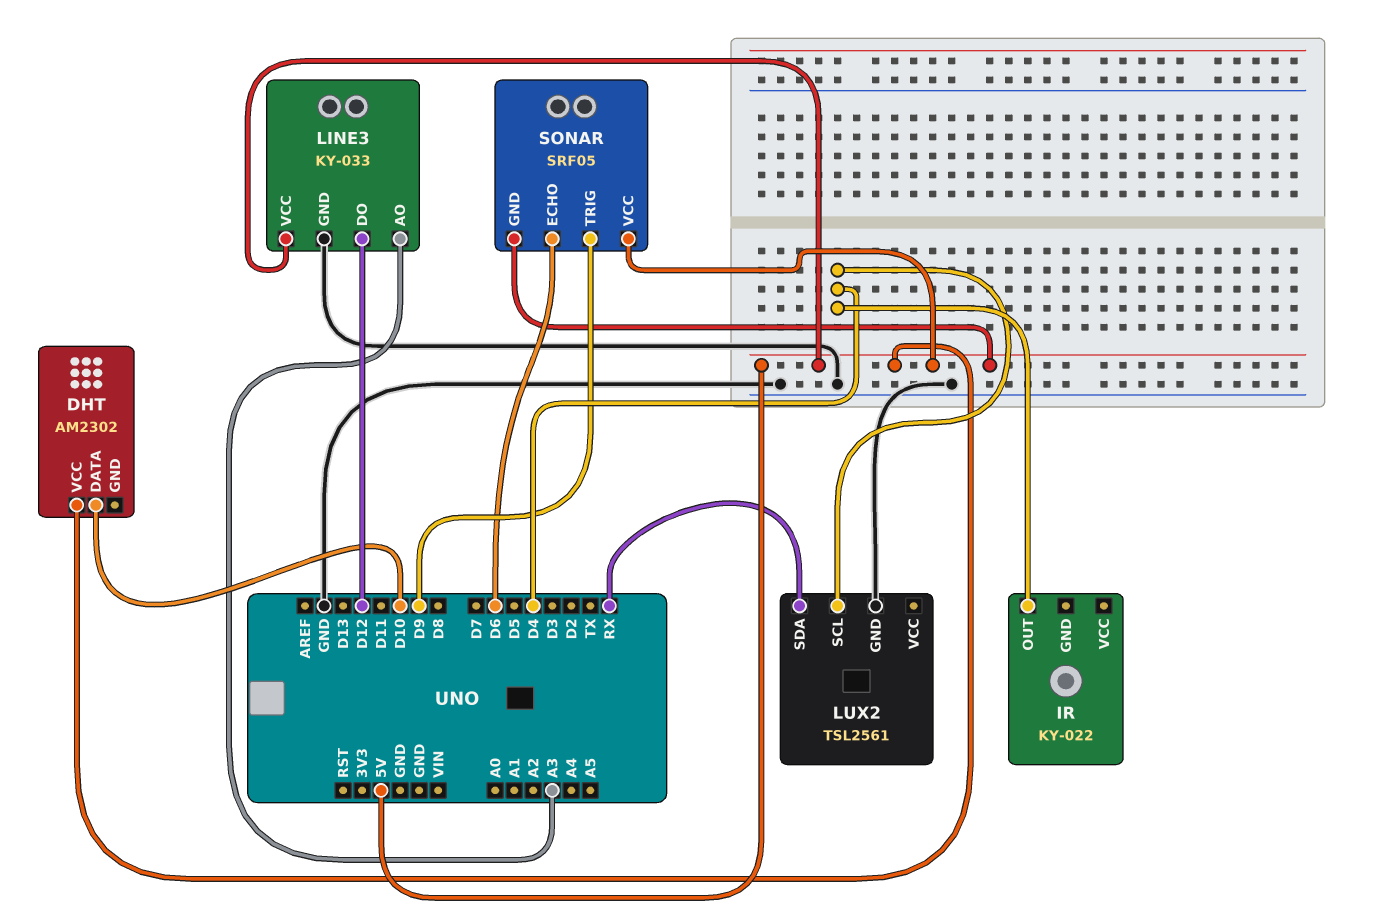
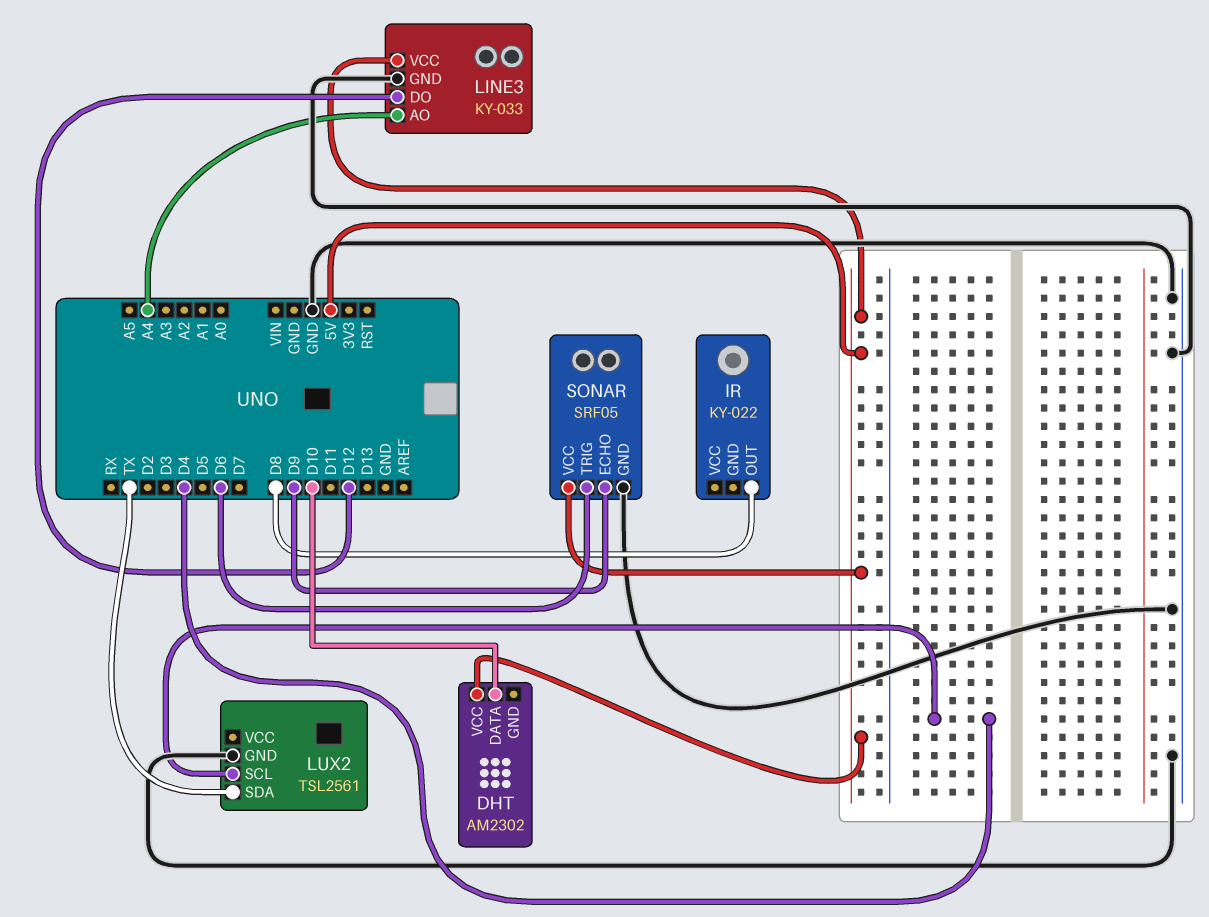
IR pin OUT: D4 -> D8
LINE3 pin AO: A3 -> A4
LUX2 pin SDA: RX -> TX
SONAR pin ECHO: D6 -> D9
SONAR pin GND: 5V -> GND
SONAR pin TRIG: D9 -> D6

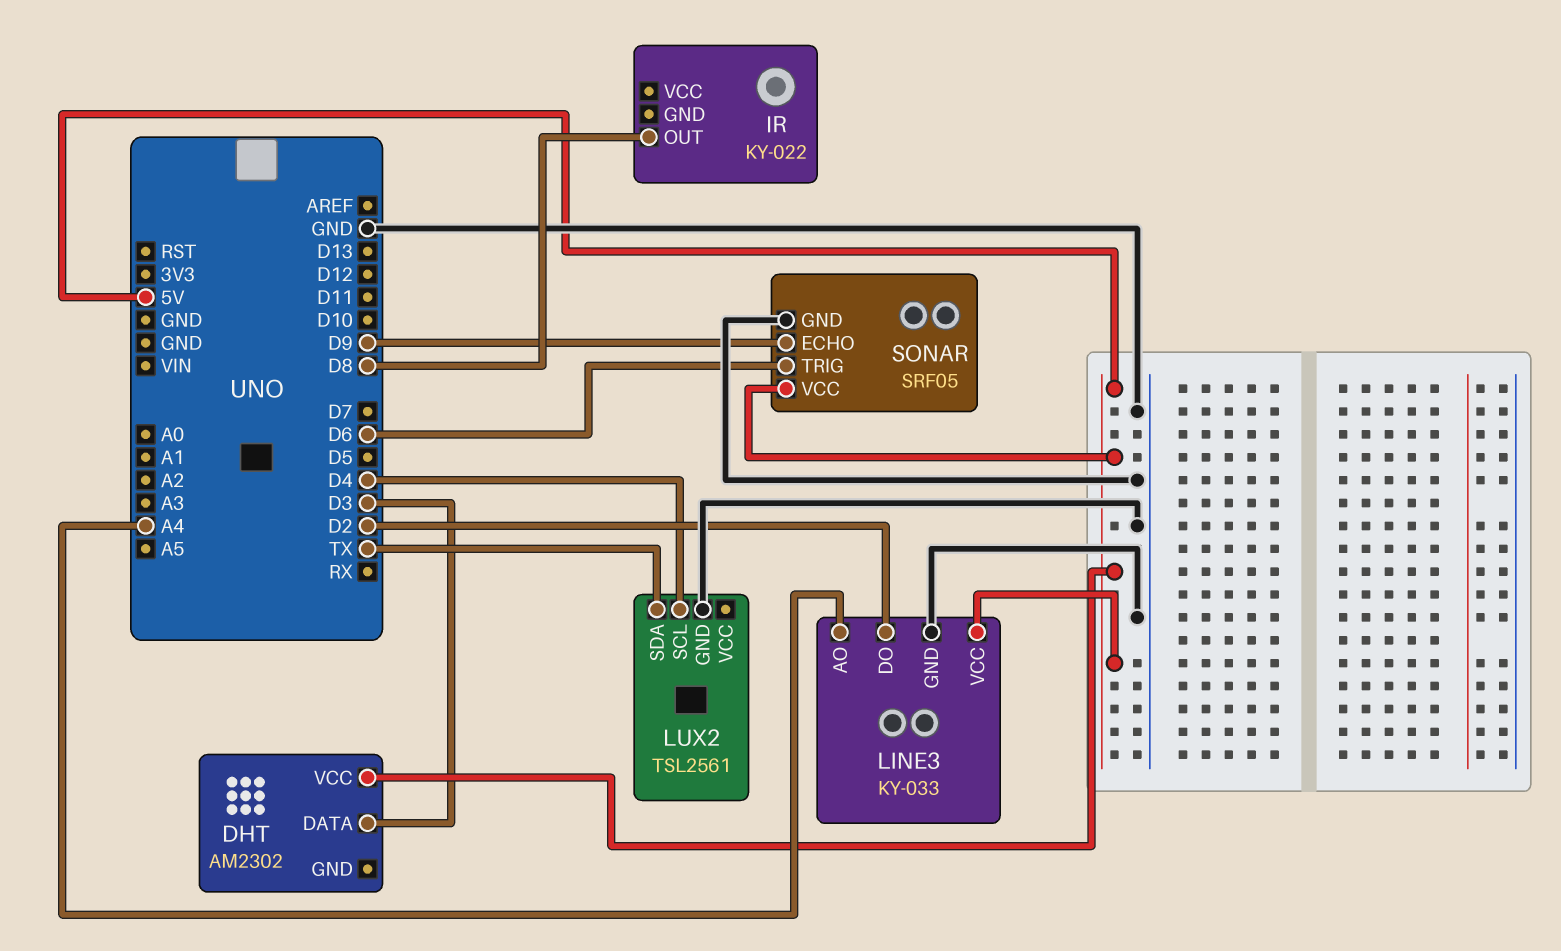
DHT pin DATA: D10 -> D3
LINE3 pin DO: D12 -> D2

